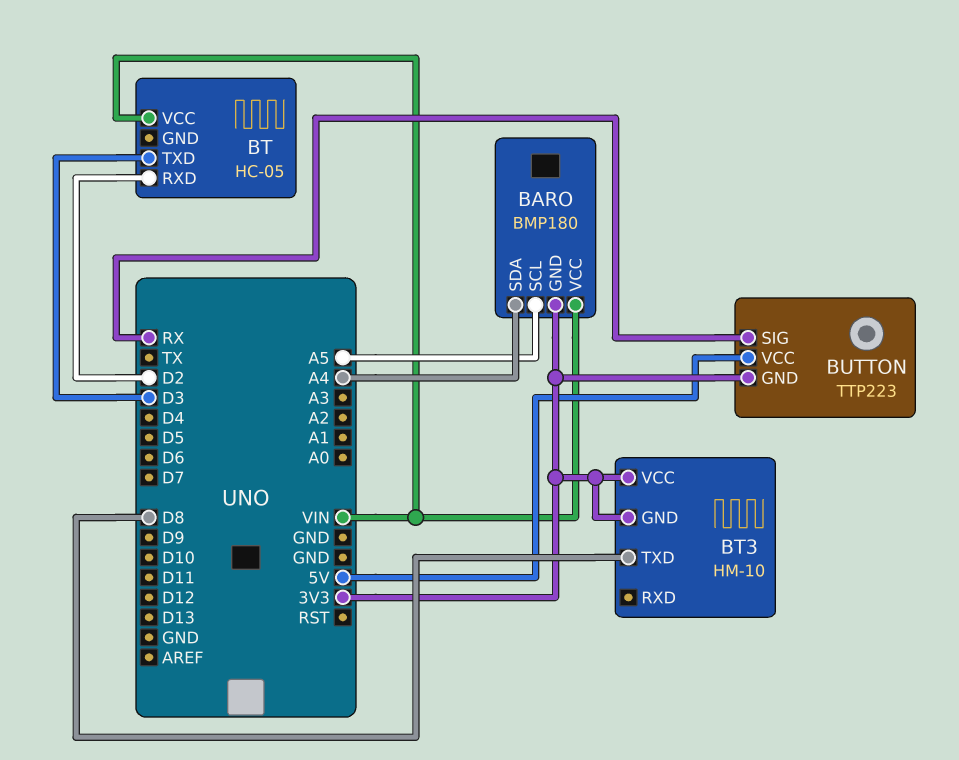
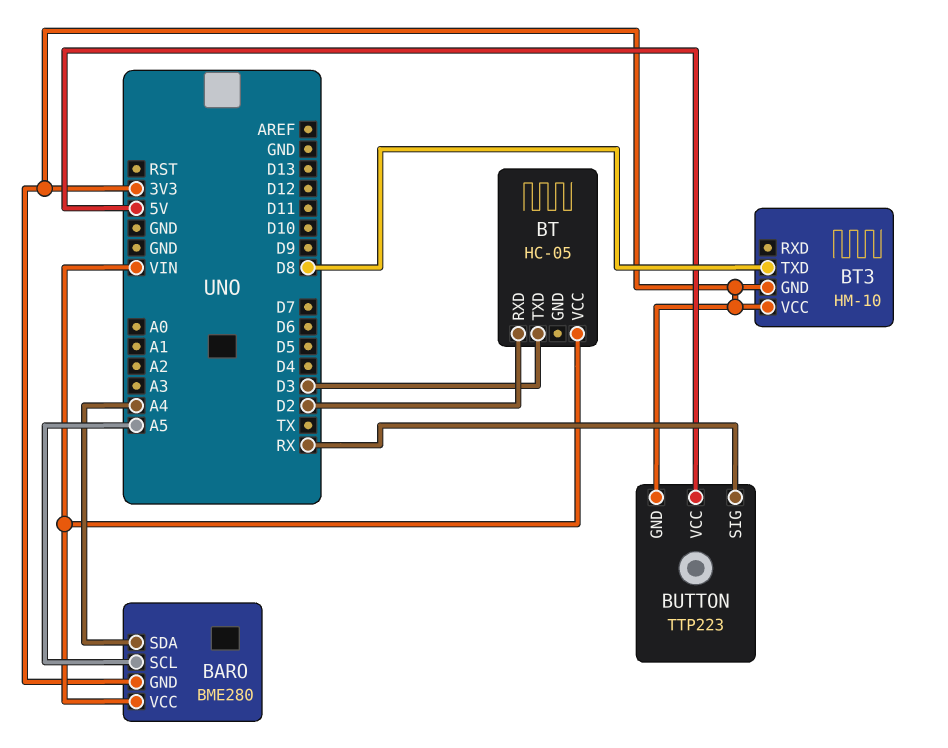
BARO: BMP180 -> BME280

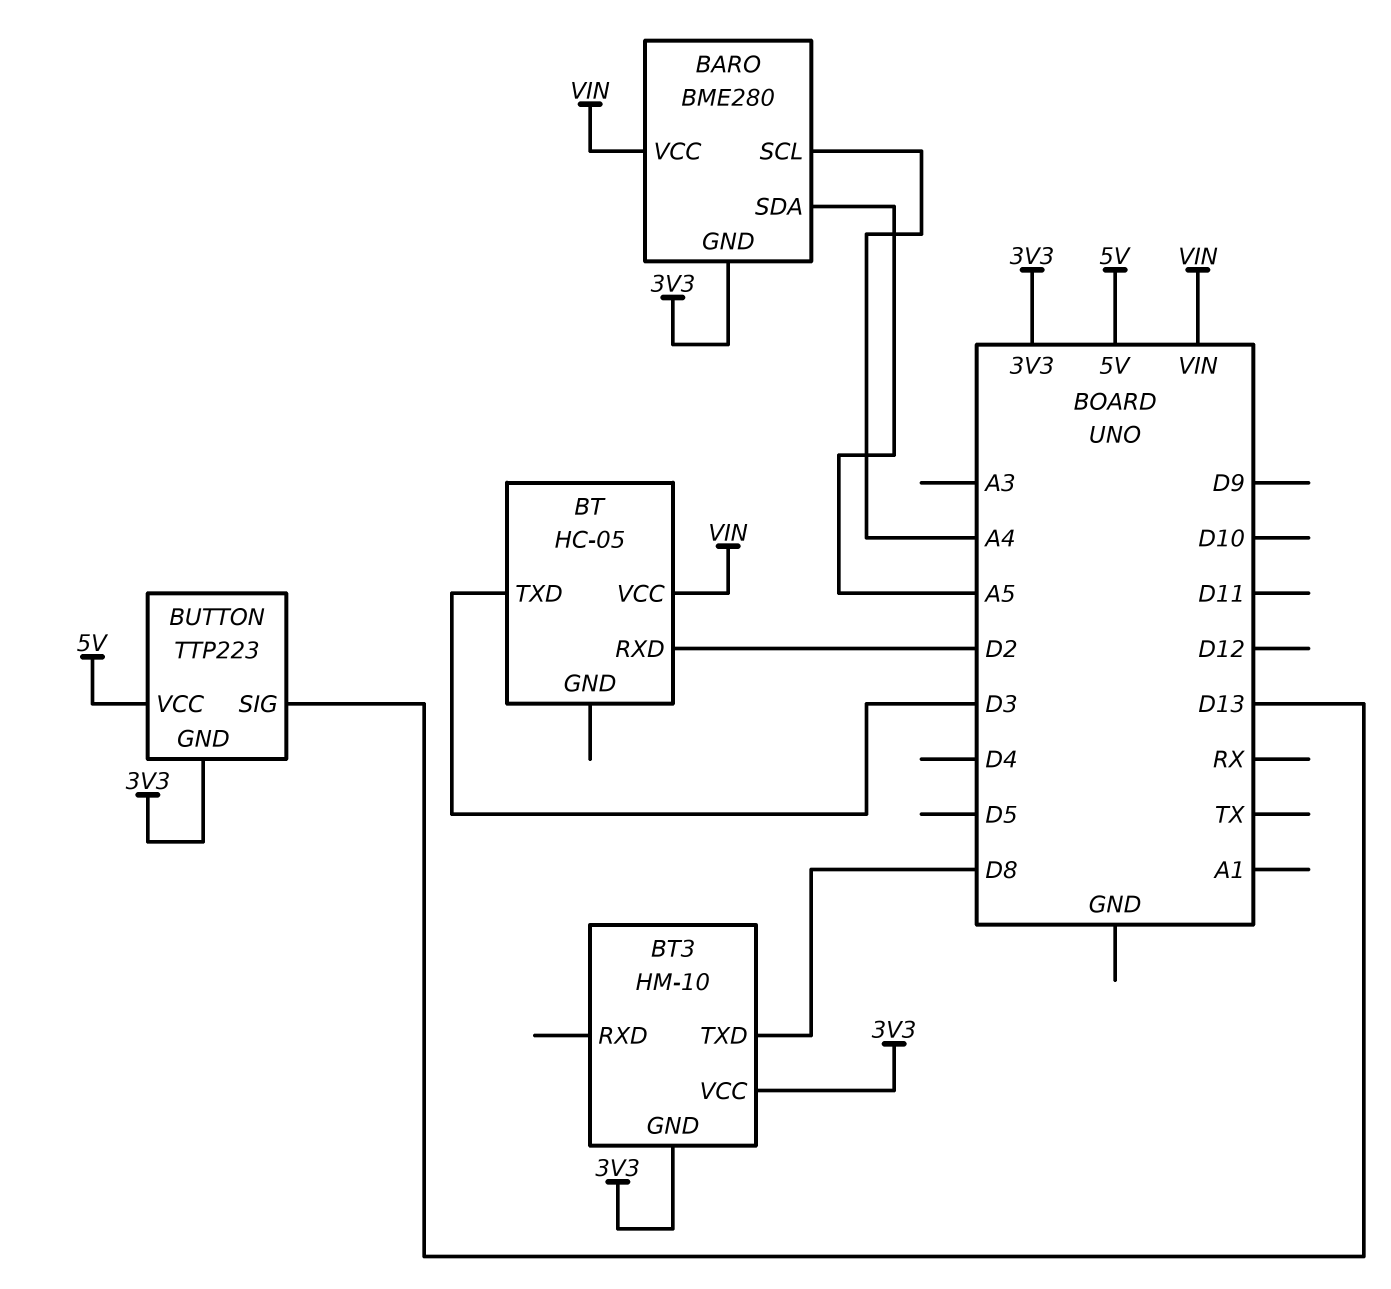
BARO pin SCL: A5 -> A4
BARO pin SDA: A4 -> A5
BUTTON pin SIG: RX -> D13

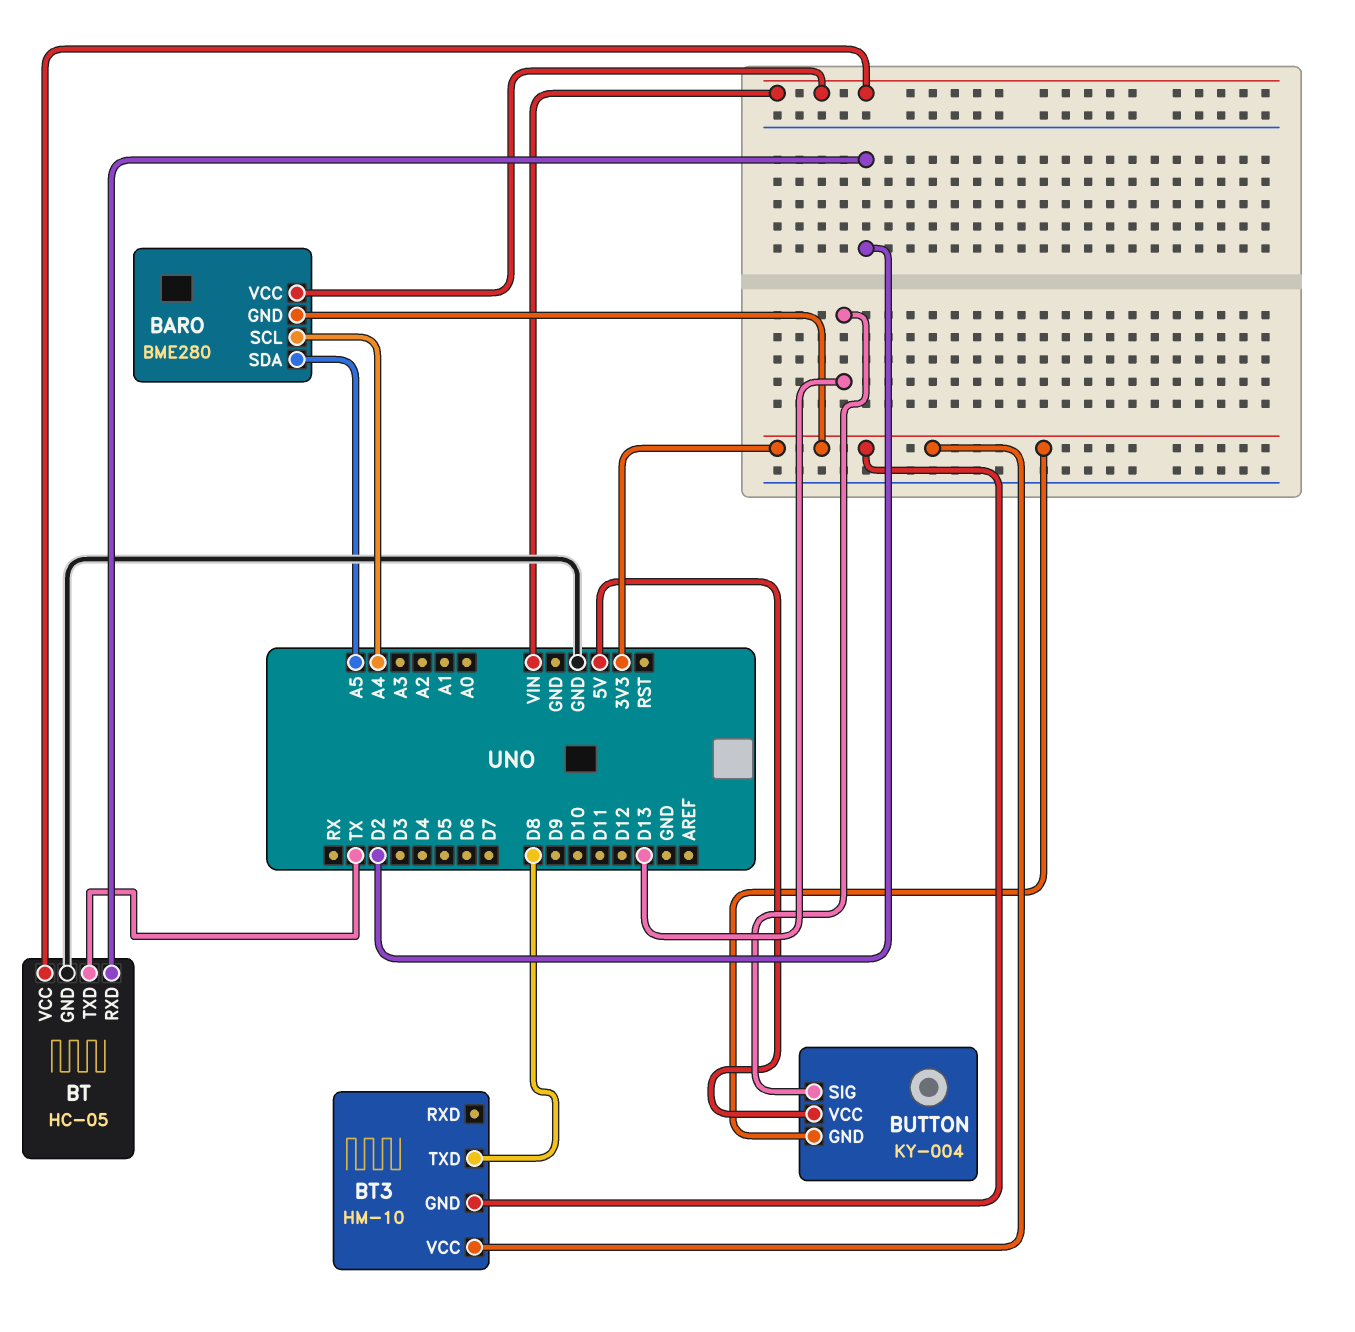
BT pin GND: none -> GND
BT pin TXD: D3 -> TX
BUTTON: TTP223 -> KY-004

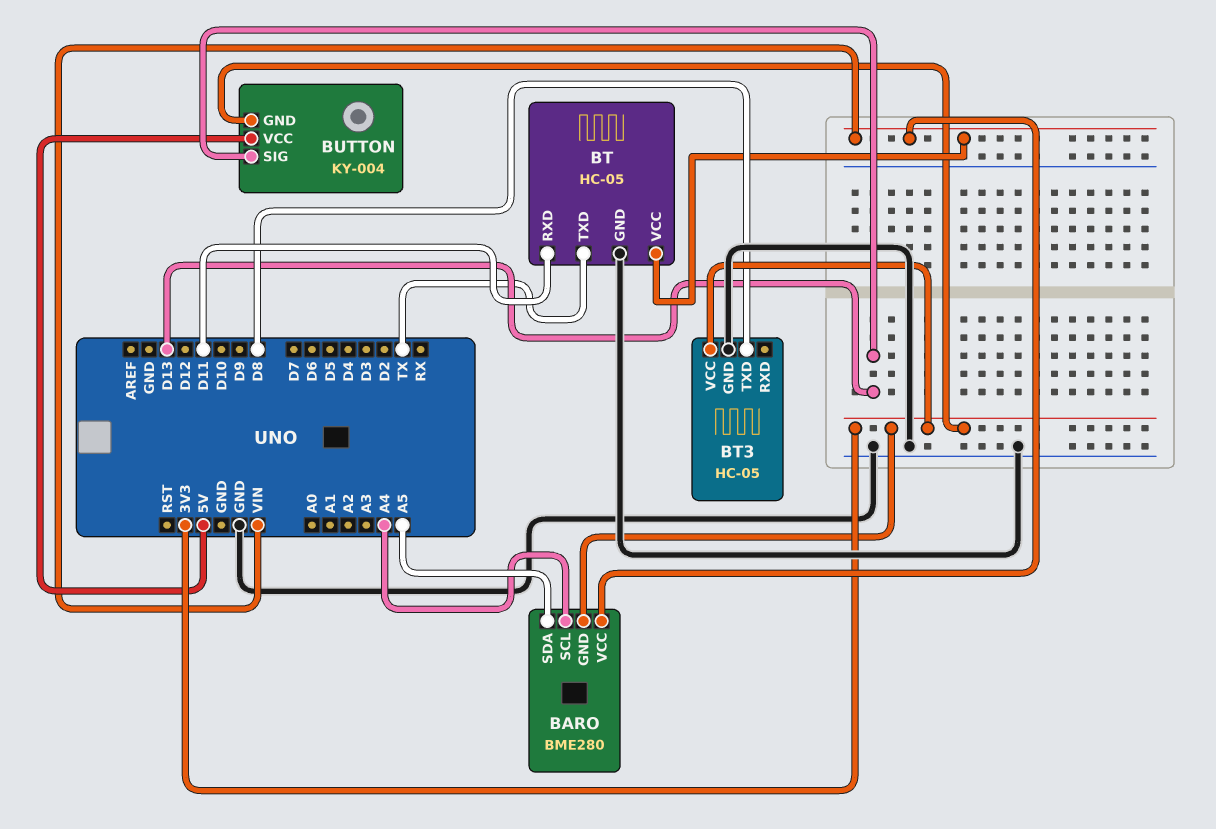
BT pin RXD: D2 -> D11
BT3: HM-10 -> HC-05
BT3 pin GND: 3V3 -> GND

